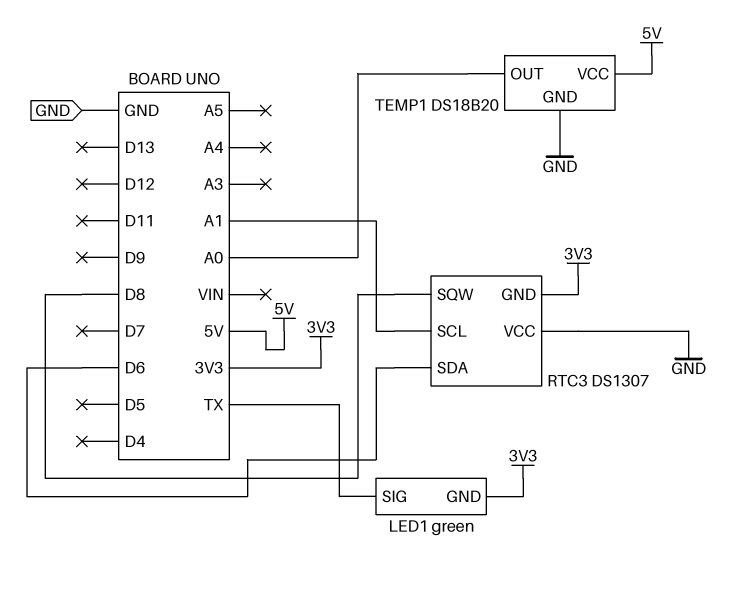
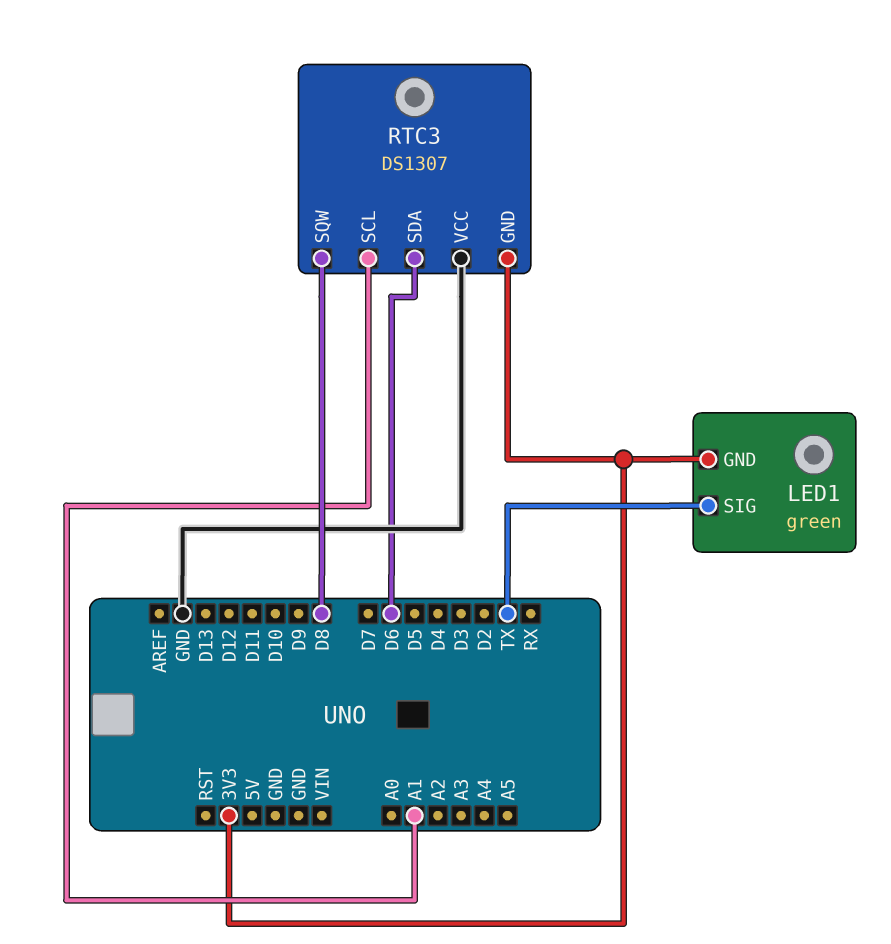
TEMP1: DS18B20 -> none
TEMP1 pin GND: GND -> none
TEMP1 pin OUT: A0 -> none
TEMP1 pin VCC: 5V -> none

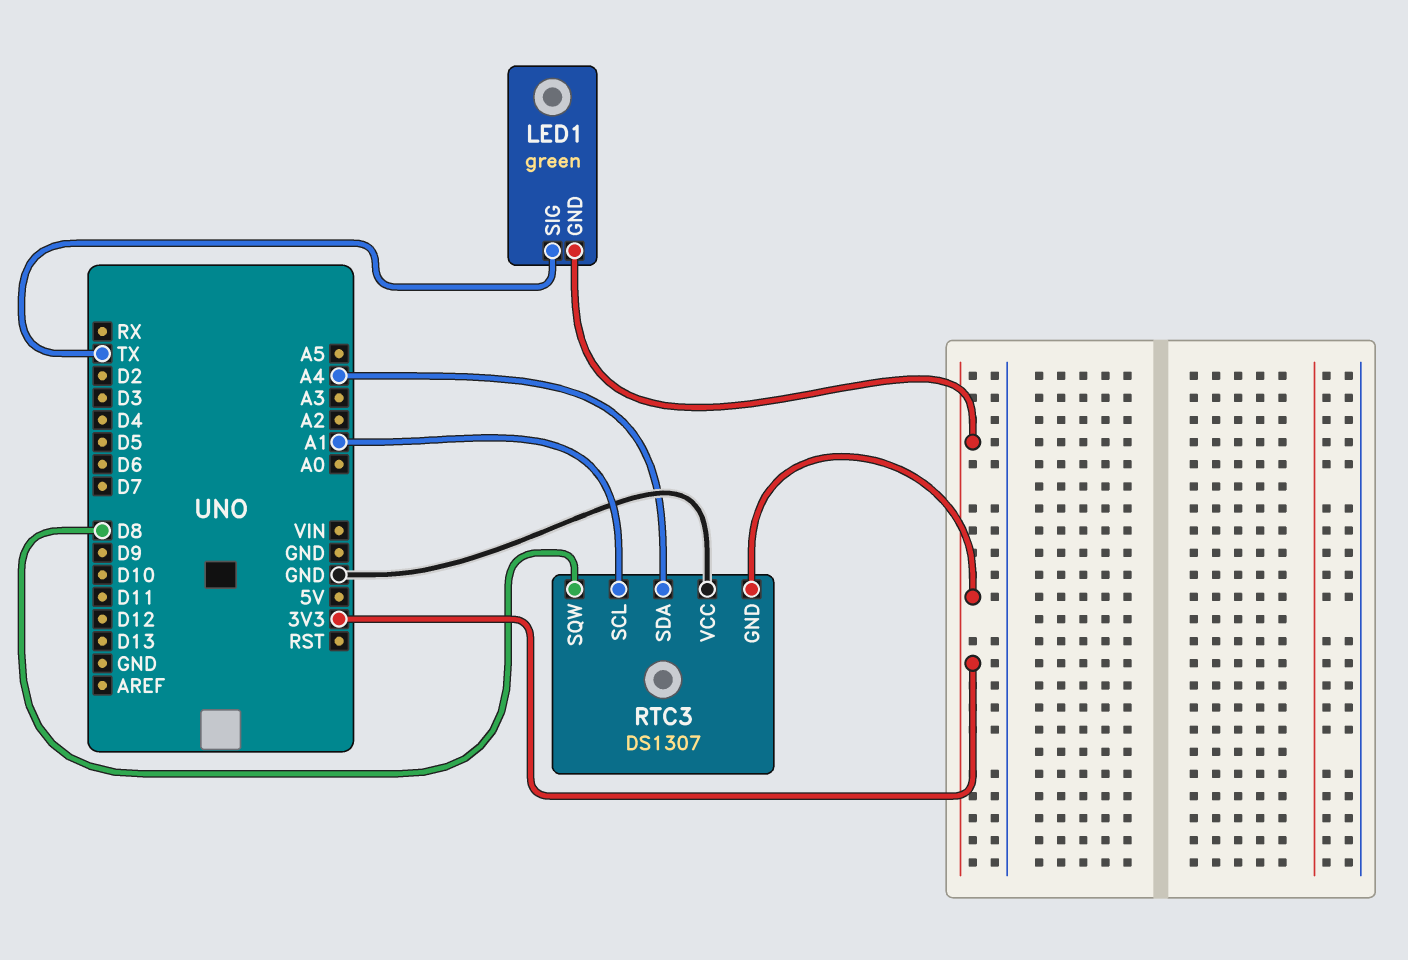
RTC3 pin SDA: D6 -> A4

